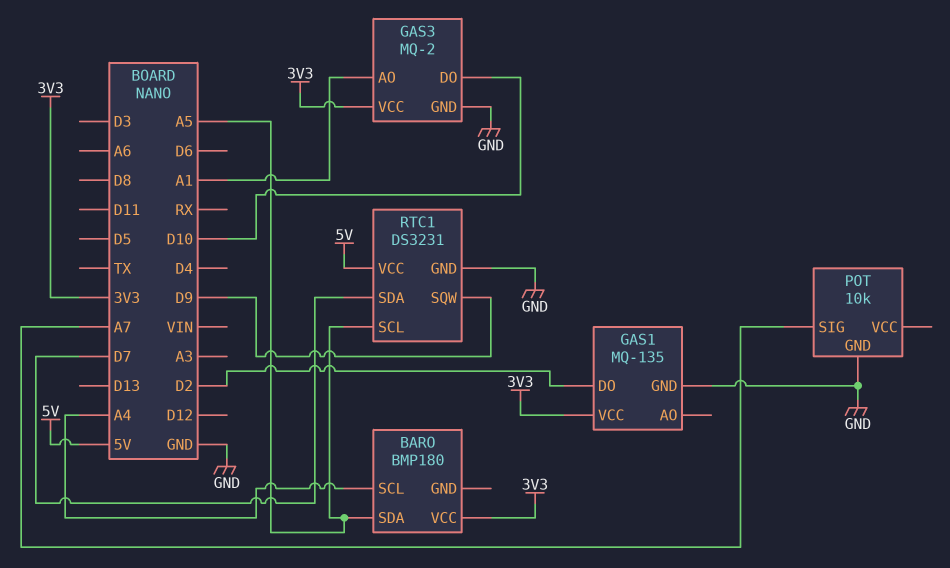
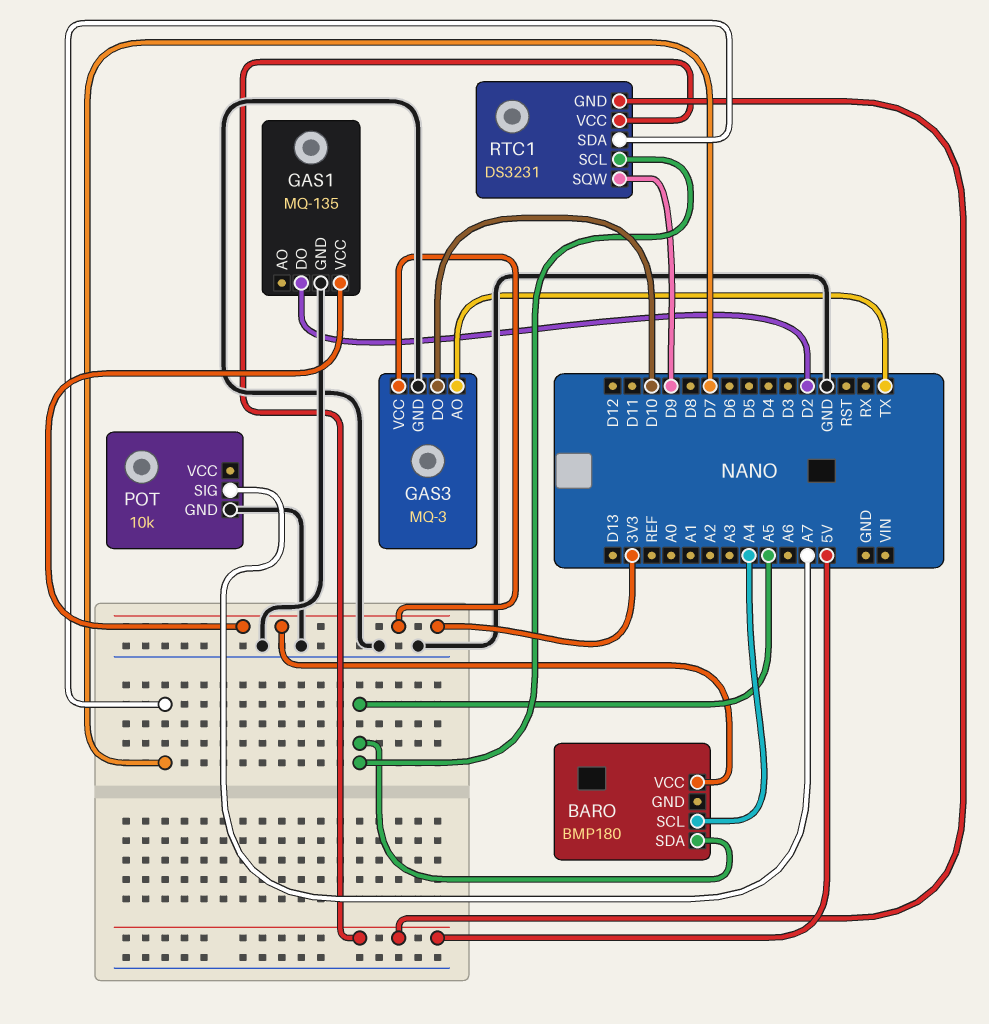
GAS3: MQ-2 -> MQ-3
GAS3 pin AO: A1 -> TX
RTC1 pin GND: GND -> 5V

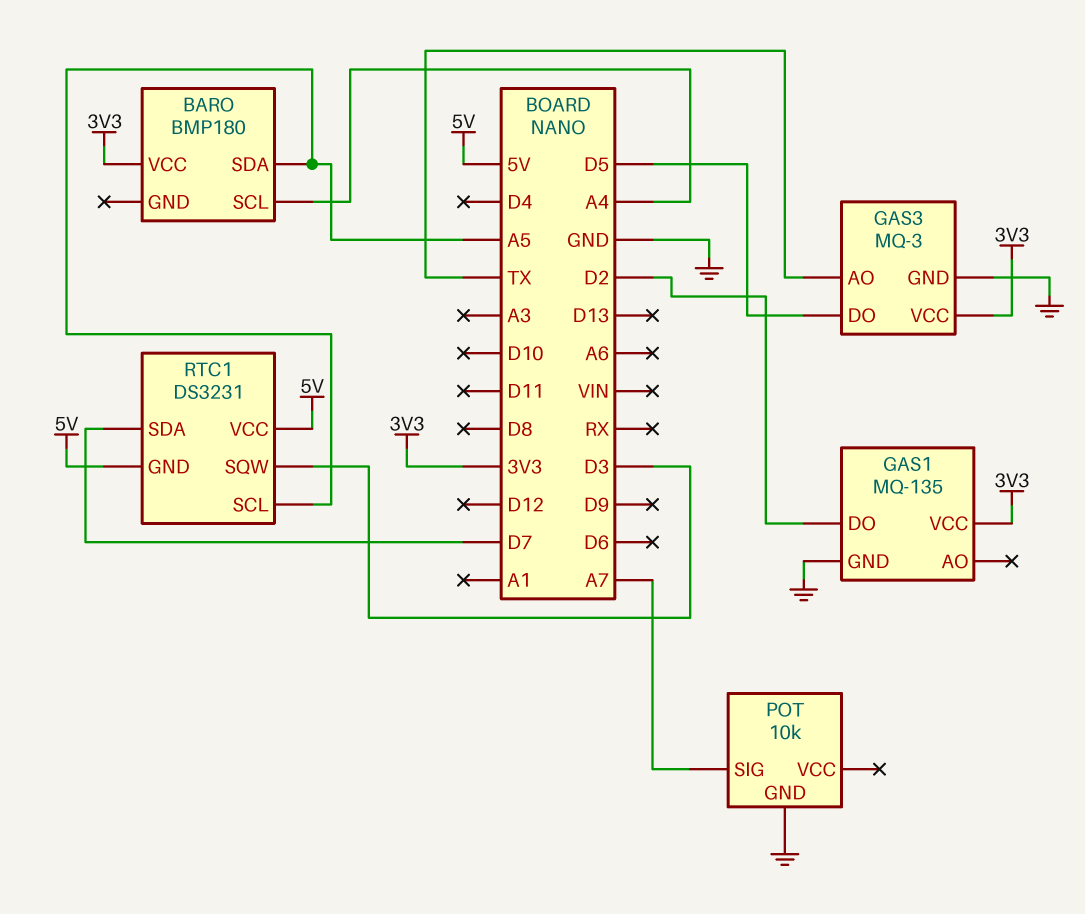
GAS3 pin DO: D10 -> D5
RTC1 pin SQW: D9 -> D3

